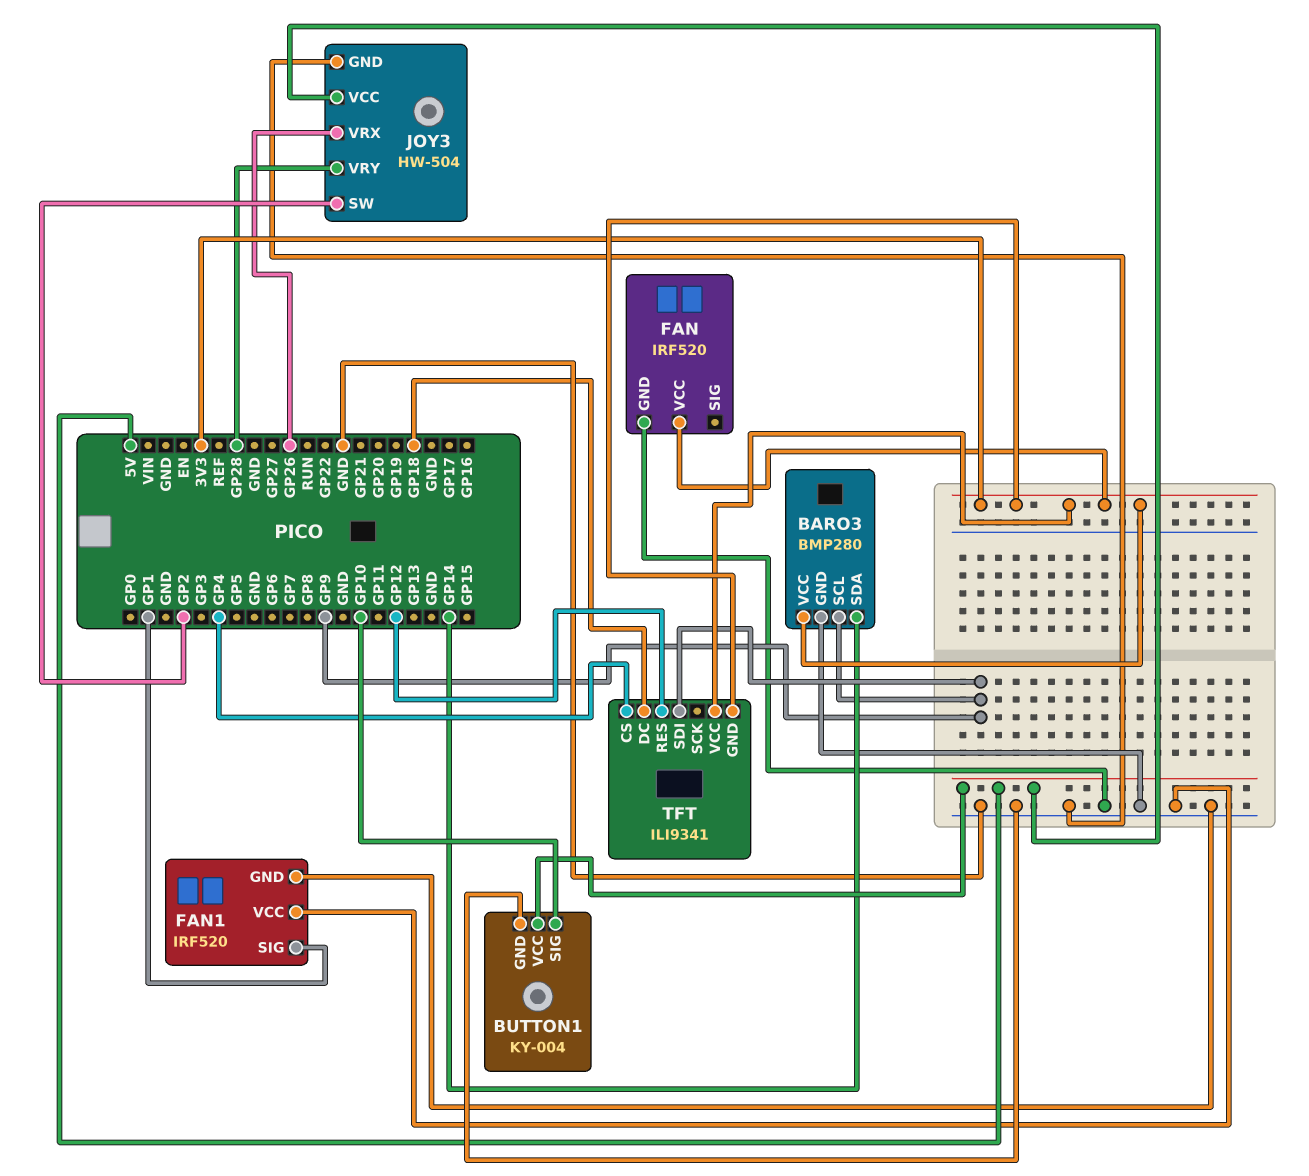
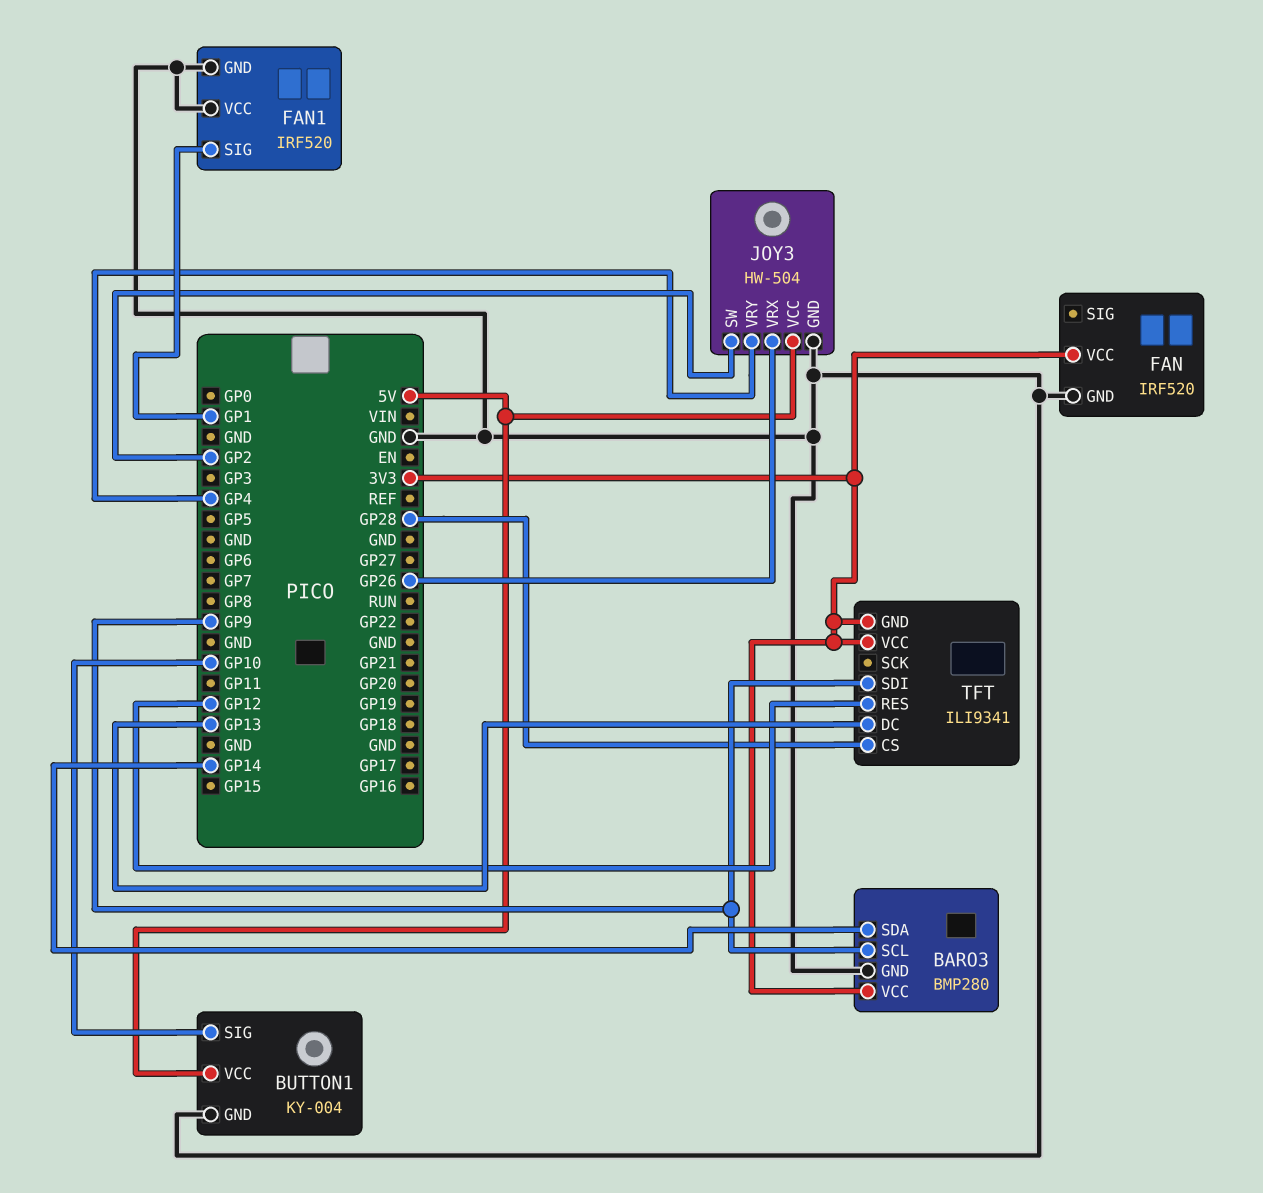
JOY3 pin VRY: GP28 -> GP4
TFT pin CS: GP4 -> GP28
TFT pin DC: GP18 -> GP13

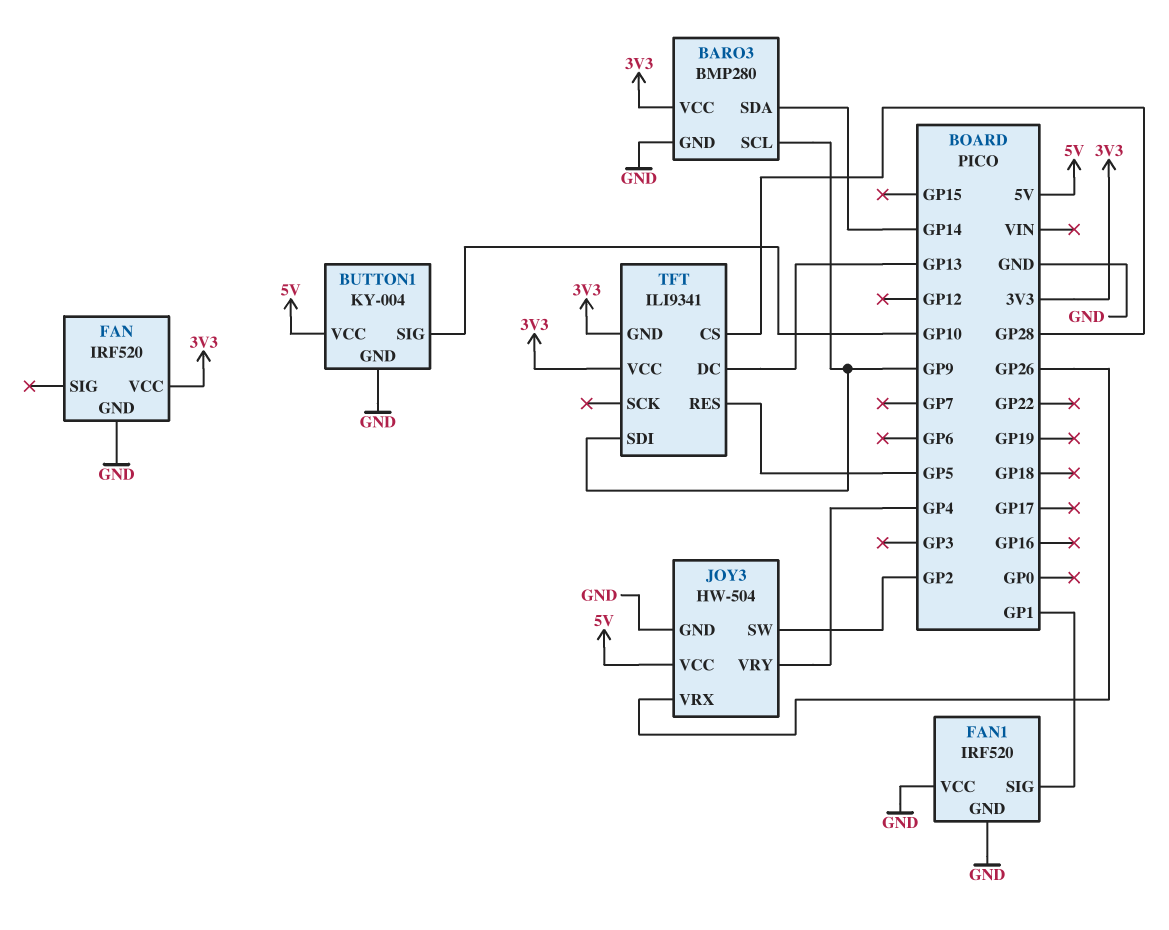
TFT pin RES: GP12 -> GP5

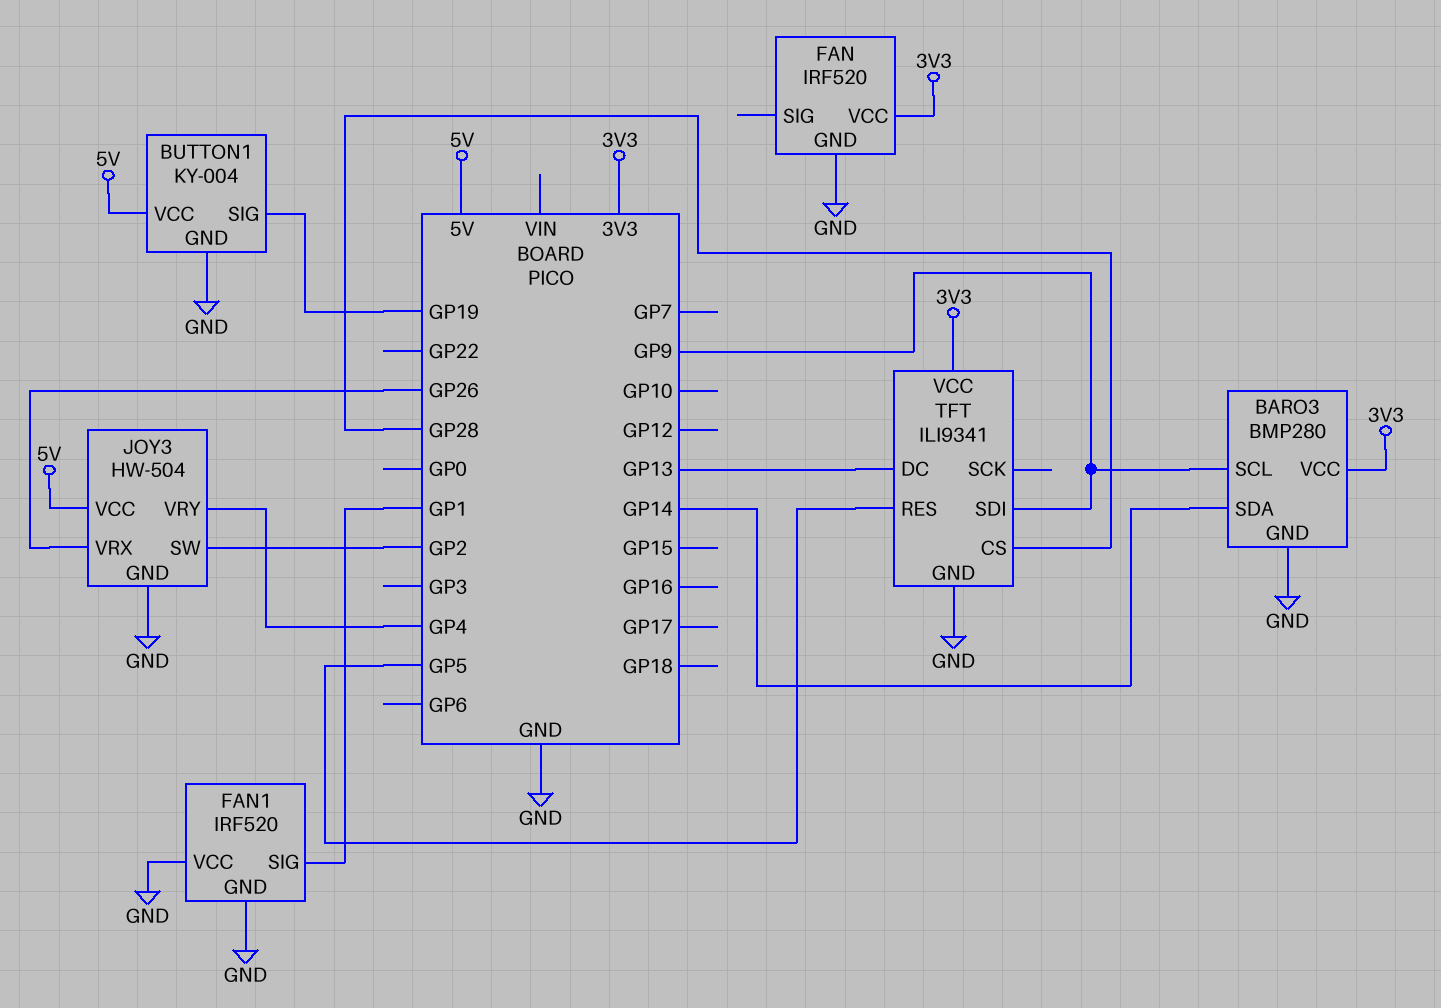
BUTTON1 pin SIG: GP10 -> GP19
TFT pin GND: 3V3 -> GND

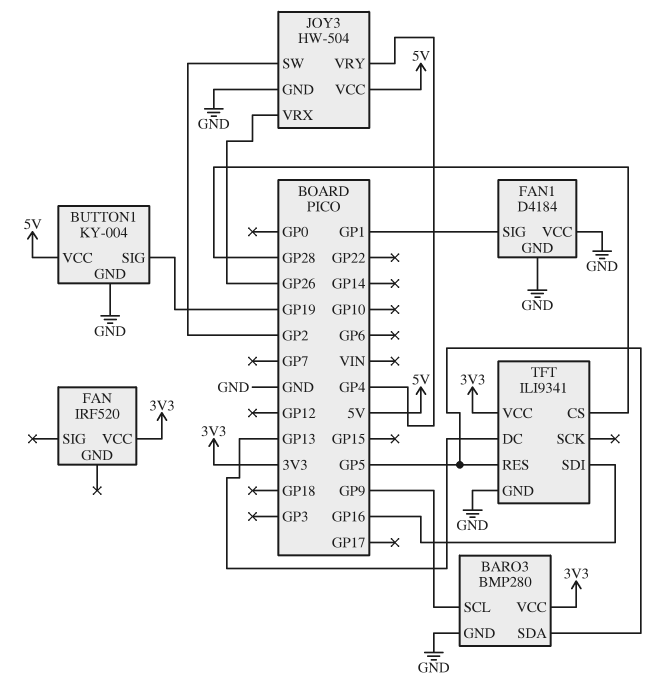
BARO3 pin SDA: GP14 -> GP5
FAN pin GND: GND -> none
FAN1: IRF520 -> D4184
TFT pin SDI: GP9 -> GP16

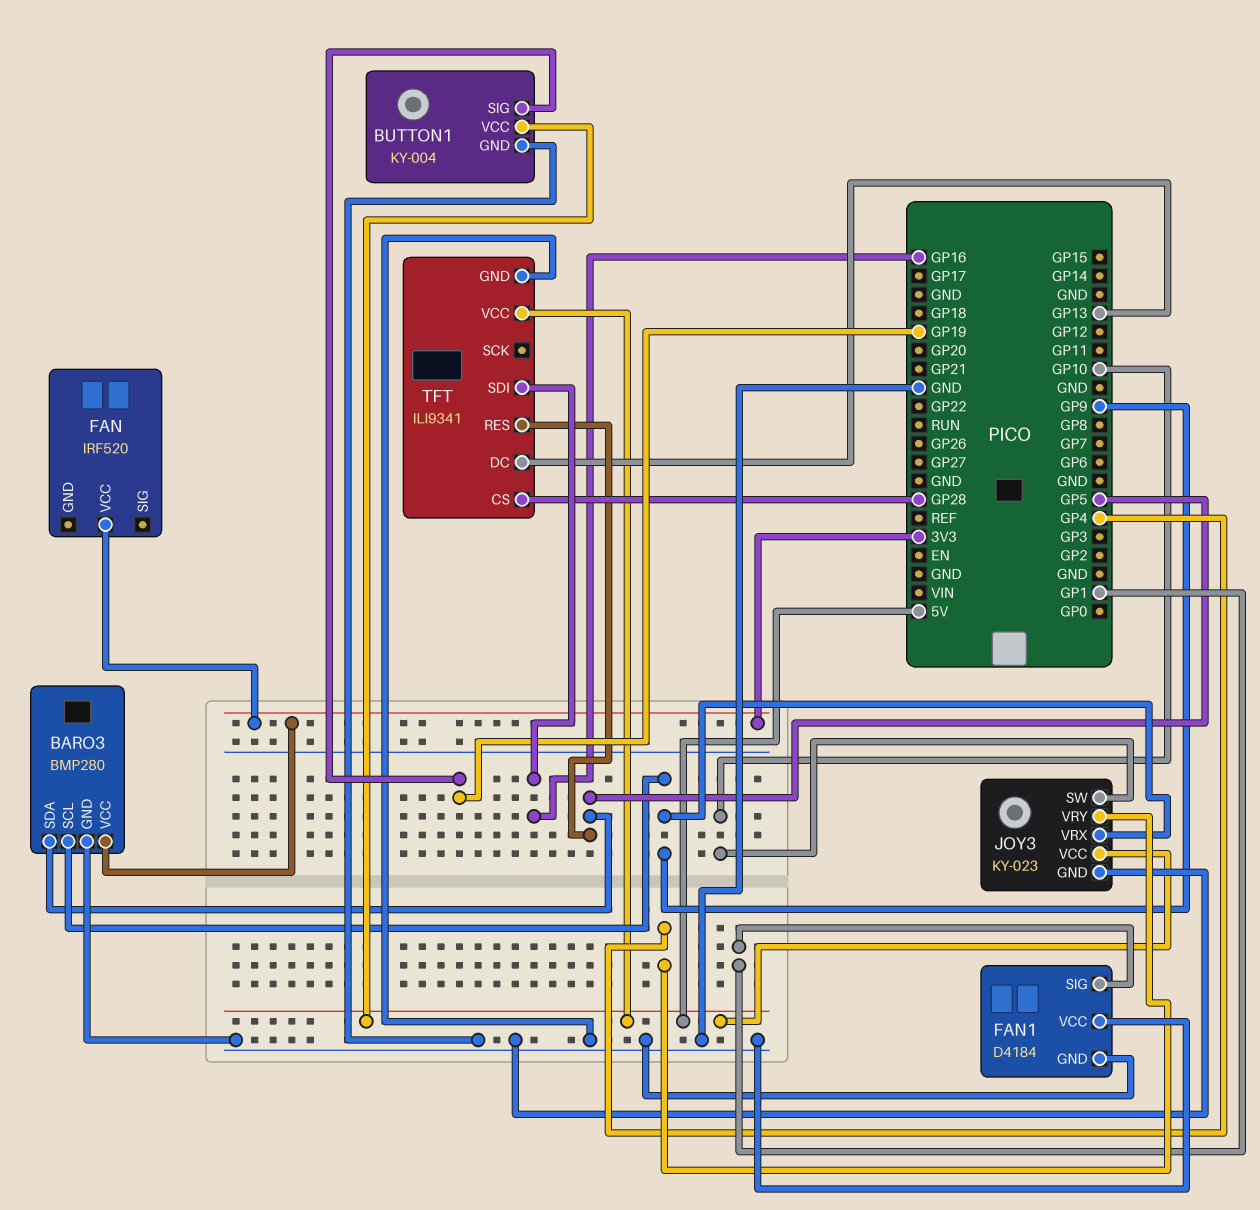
JOY3: HW-504 -> KY-023
JOY3 pin SW: GP2 -> GP10
JOY3 pin VRX: GP26 -> GP9
TFT pin VCC: 3V3 -> 5V

